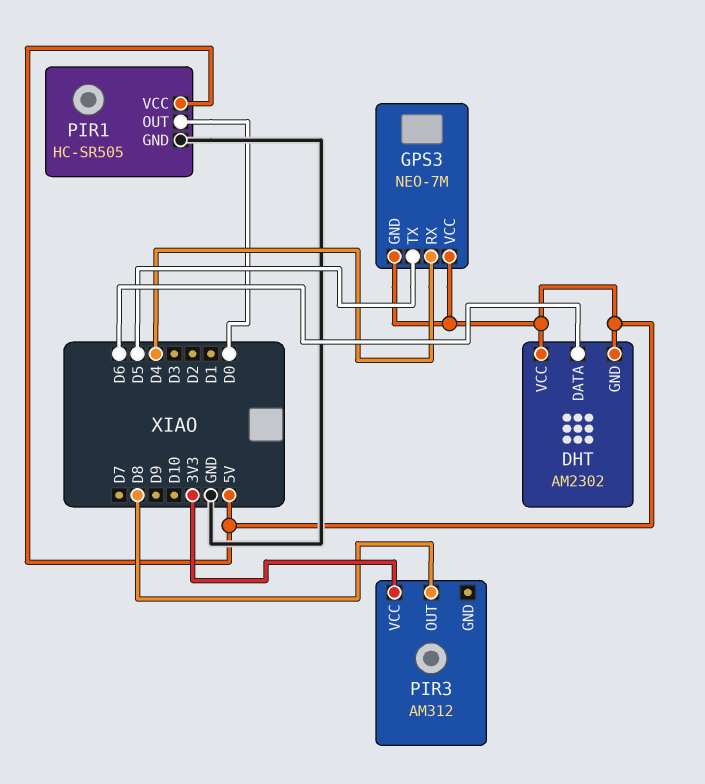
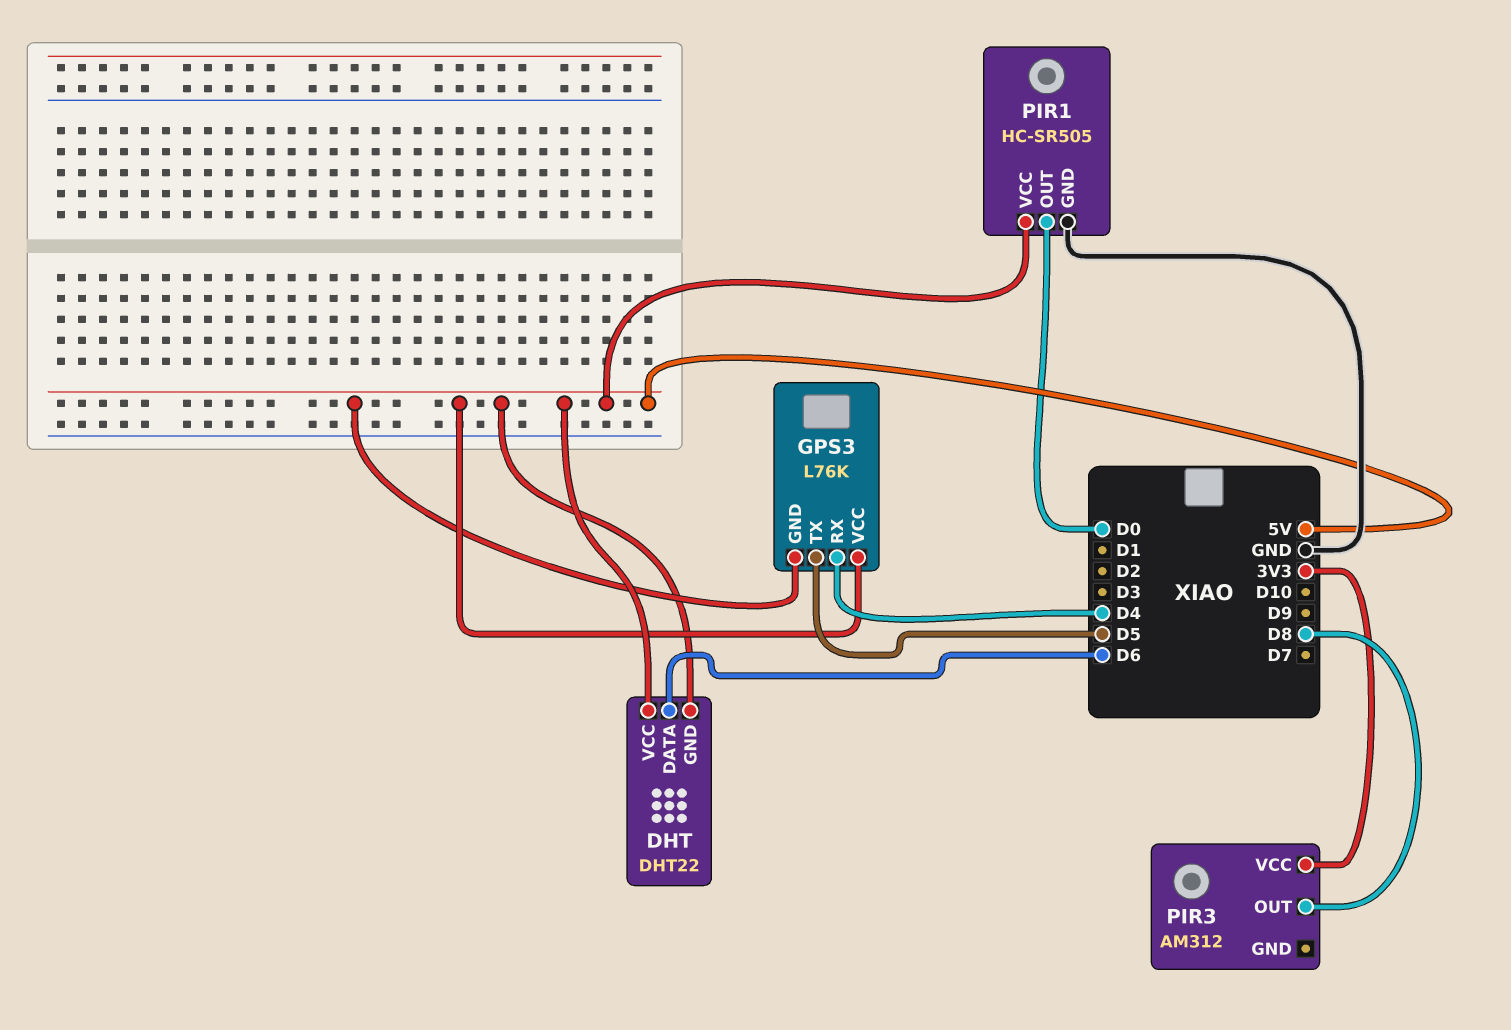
DHT: AM2302 -> DHT22
GPS3: NEO-7M -> L76K

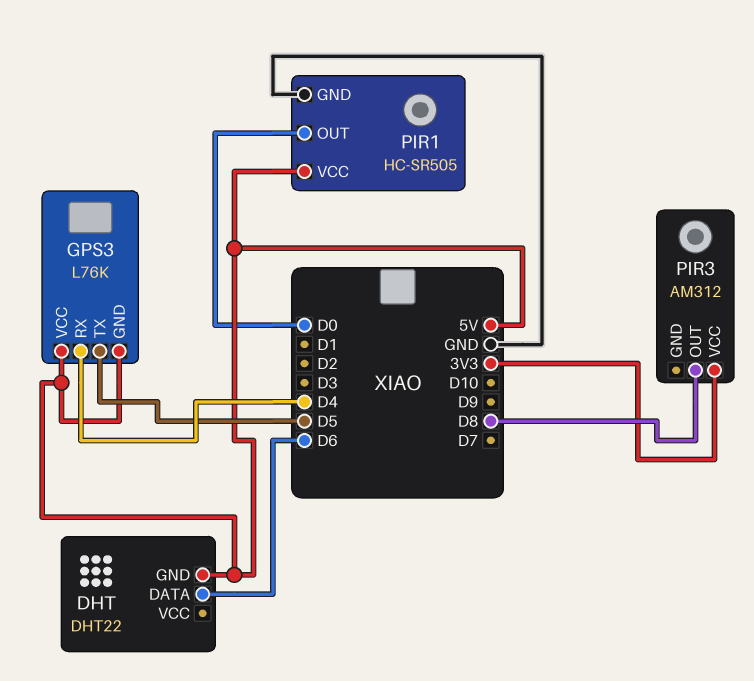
DHT pin VCC: 5V -> none

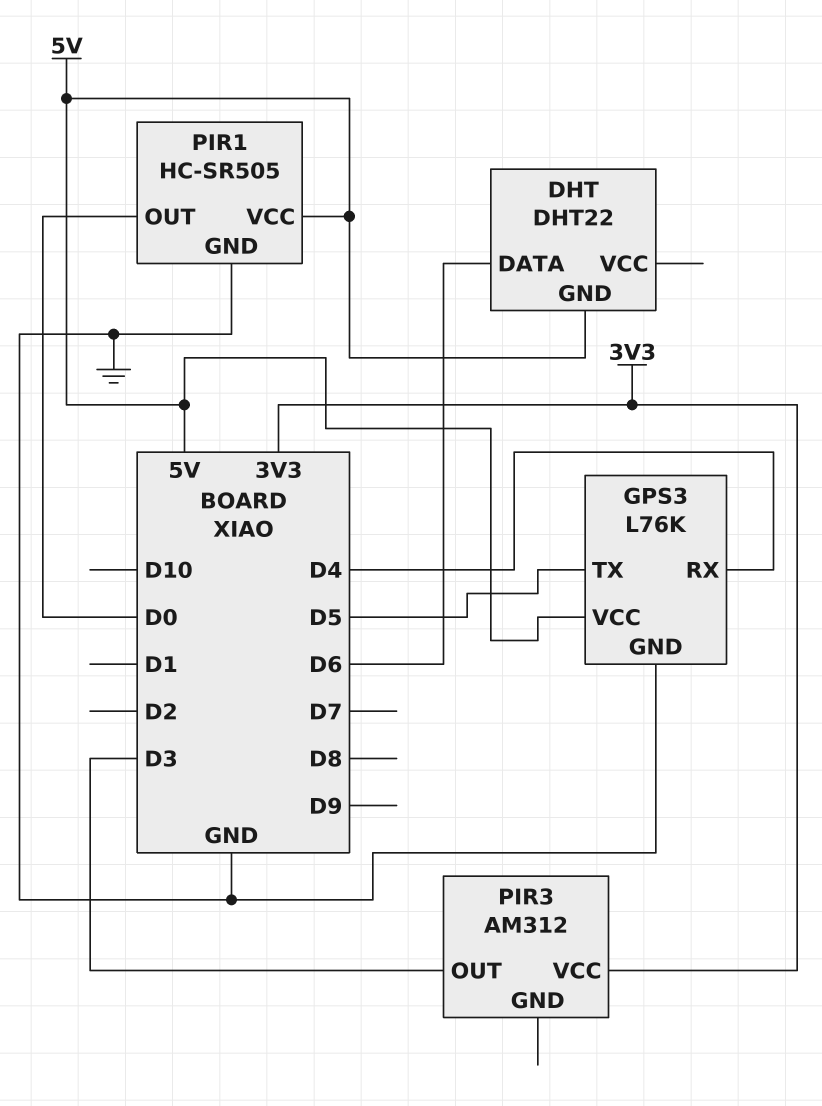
GPS3 pin GND: 5V -> GND
PIR3 pin OUT: D8 -> D3

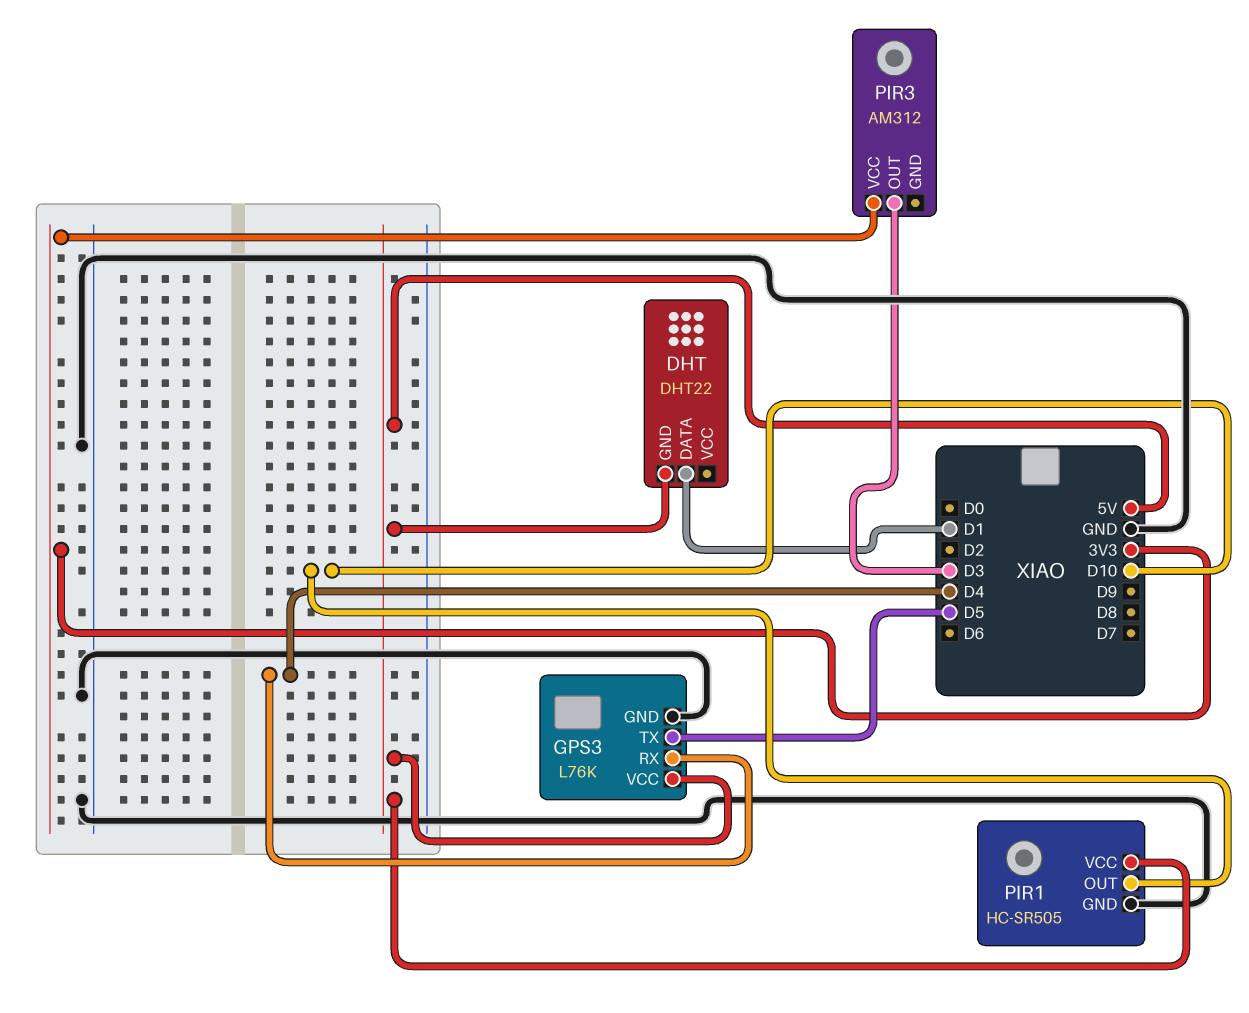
DHT pin DATA: D6 -> D1
PIR1 pin OUT: D0 -> D10

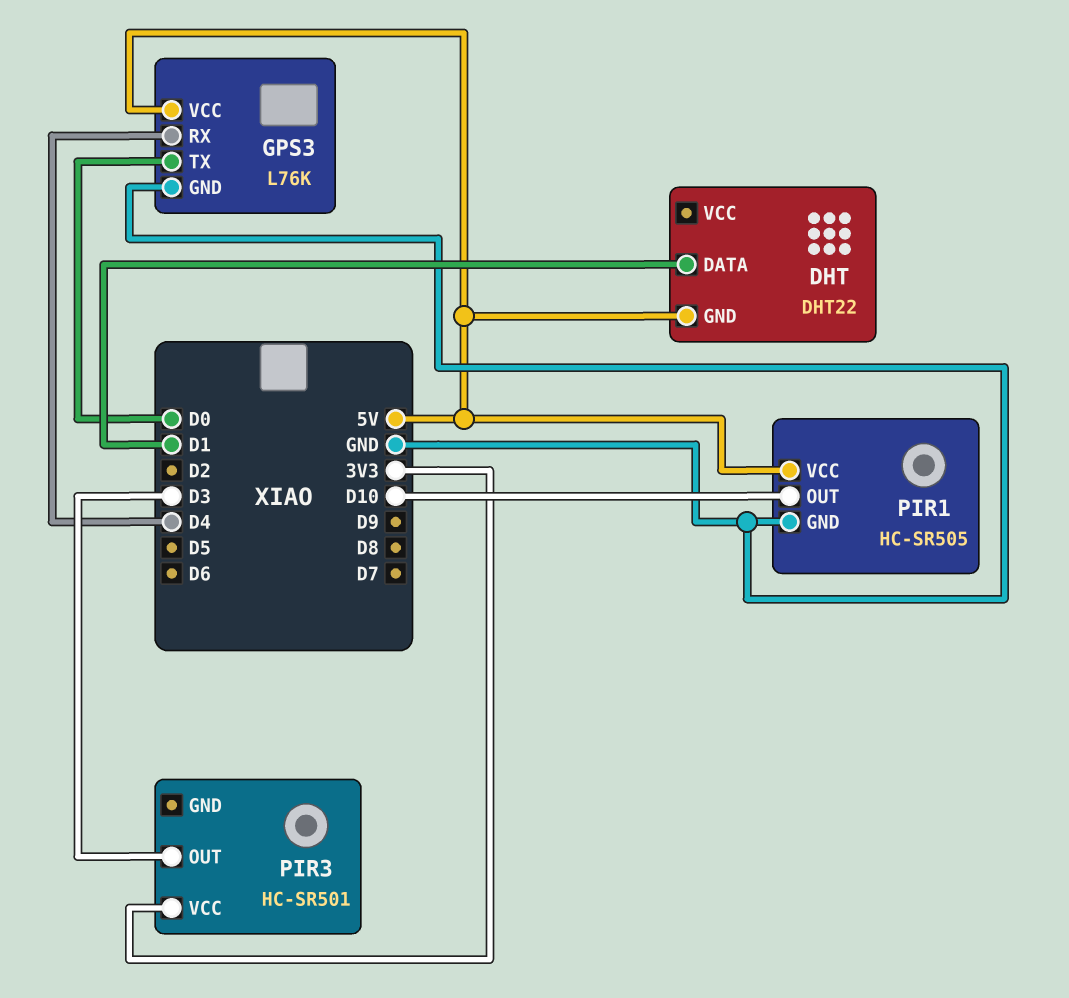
GPS3 pin TX: D5 -> D0
PIR3: AM312 -> HC-SR501

